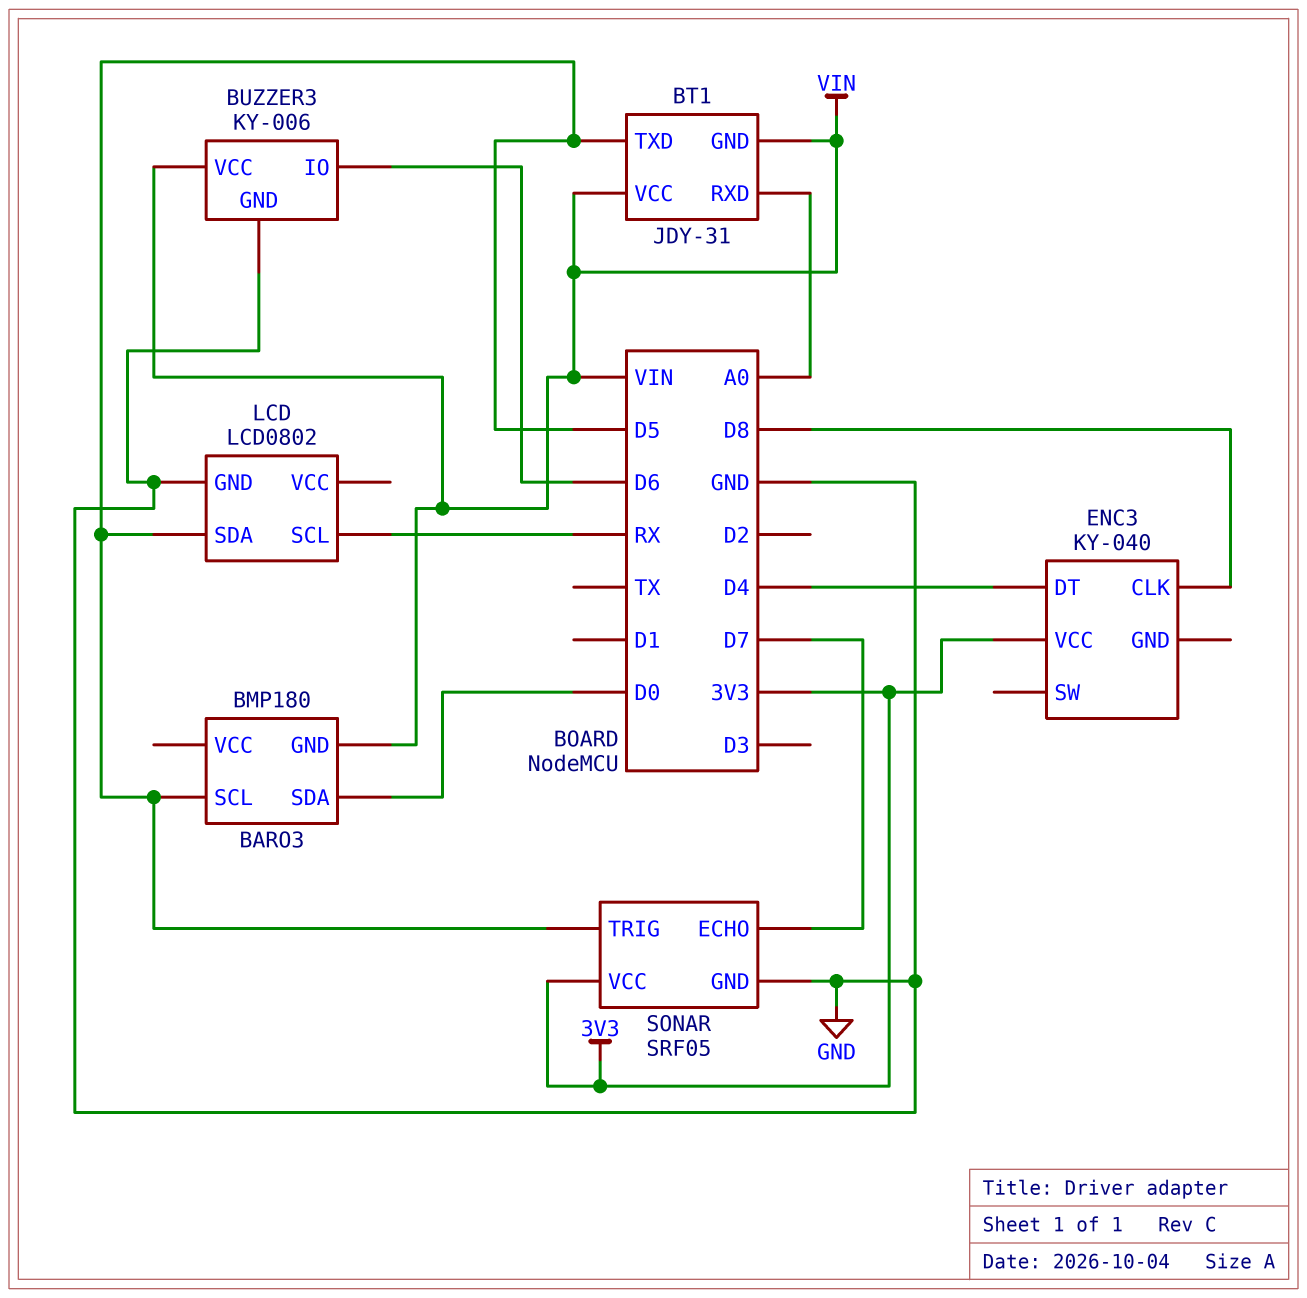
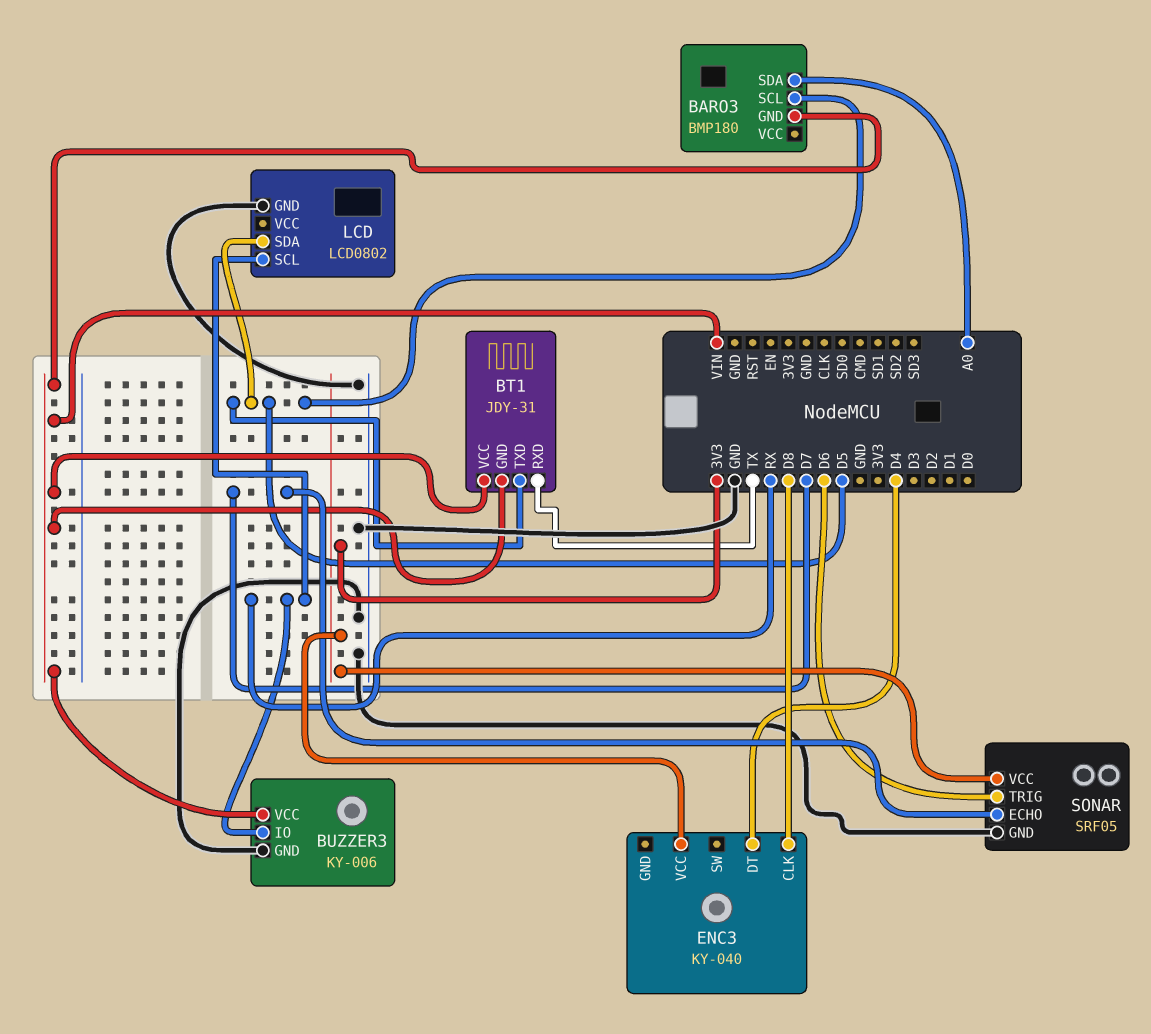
BARO3 pin SDA: D0 -> A0
BT1 pin RXD: A0 -> TX
BUZZER3 pin IO: D6 -> RX
SONAR pin TRIG: D5 -> D6

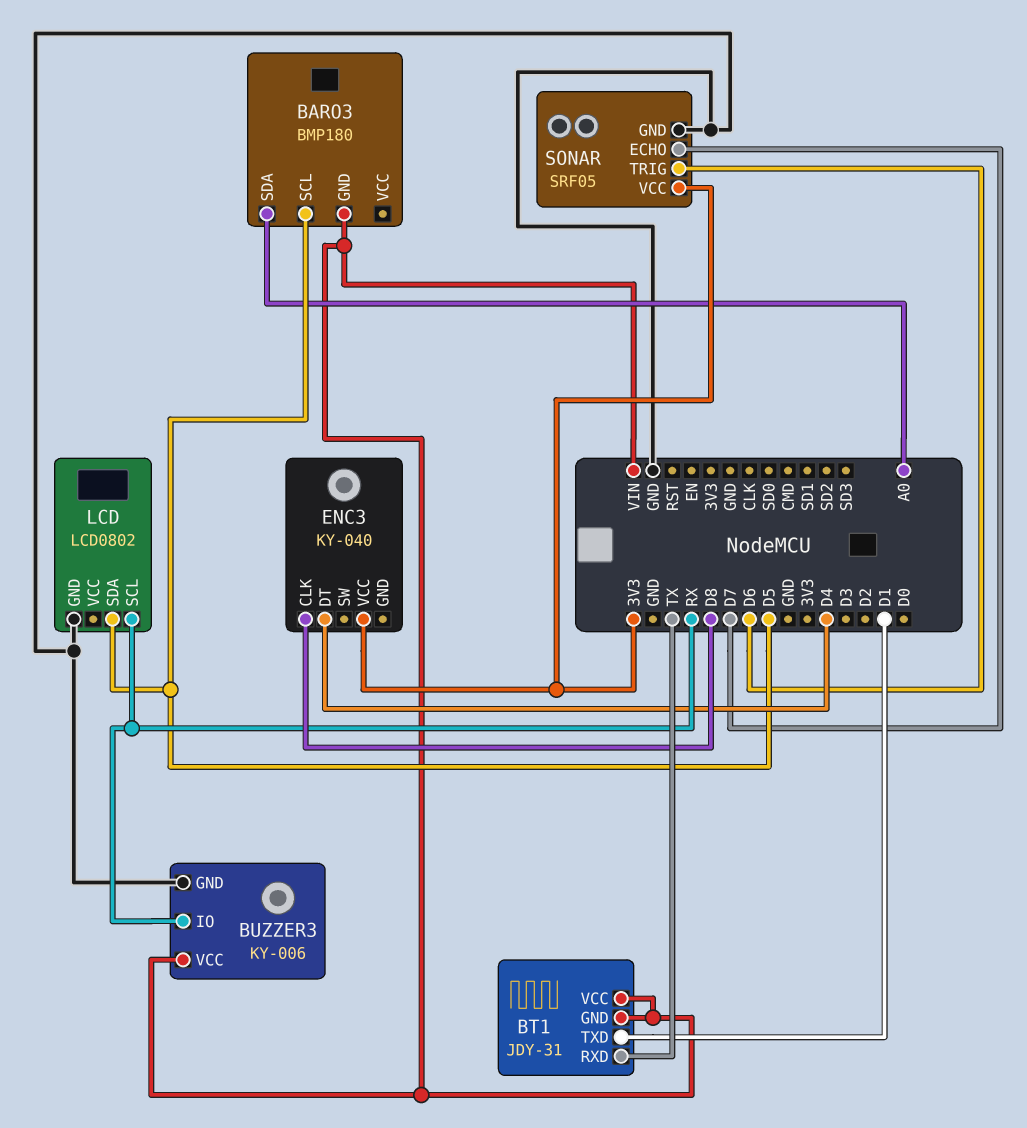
BT1 pin TXD: D5 -> D1

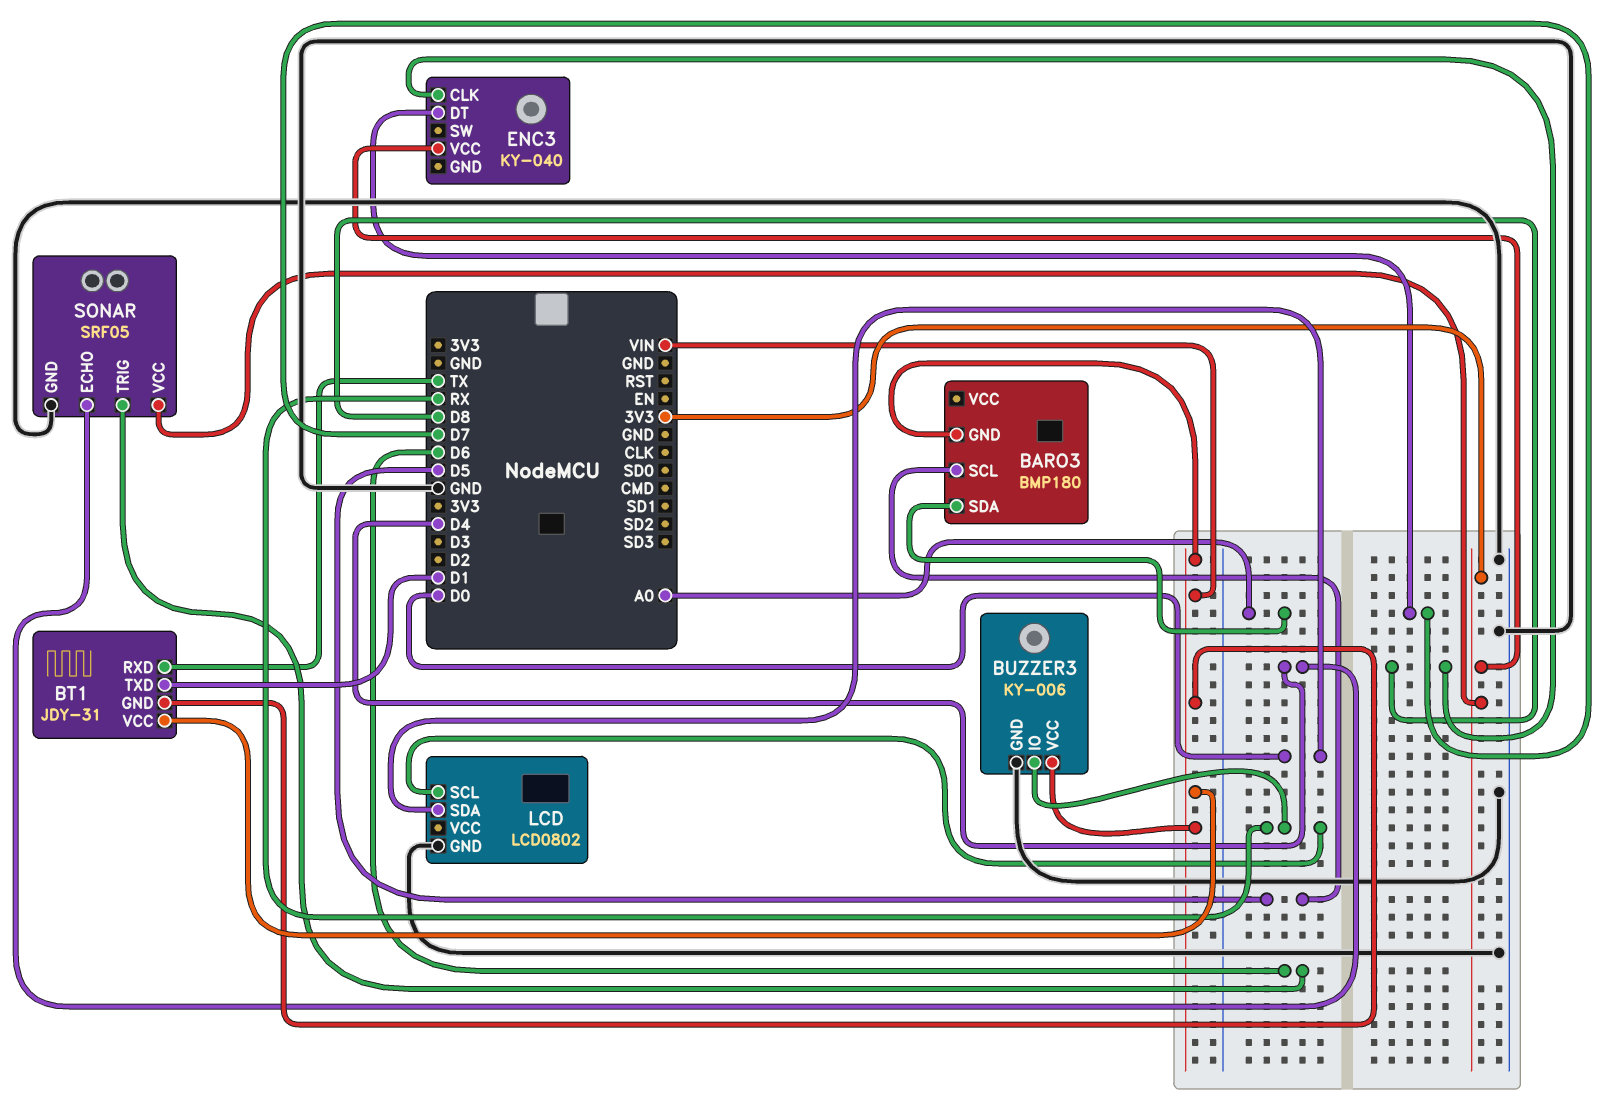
ENC3 pin DT: D4 -> D7
LCD pin SDA: D5 -> D0
SONAR pin ECHO: D7 -> D4

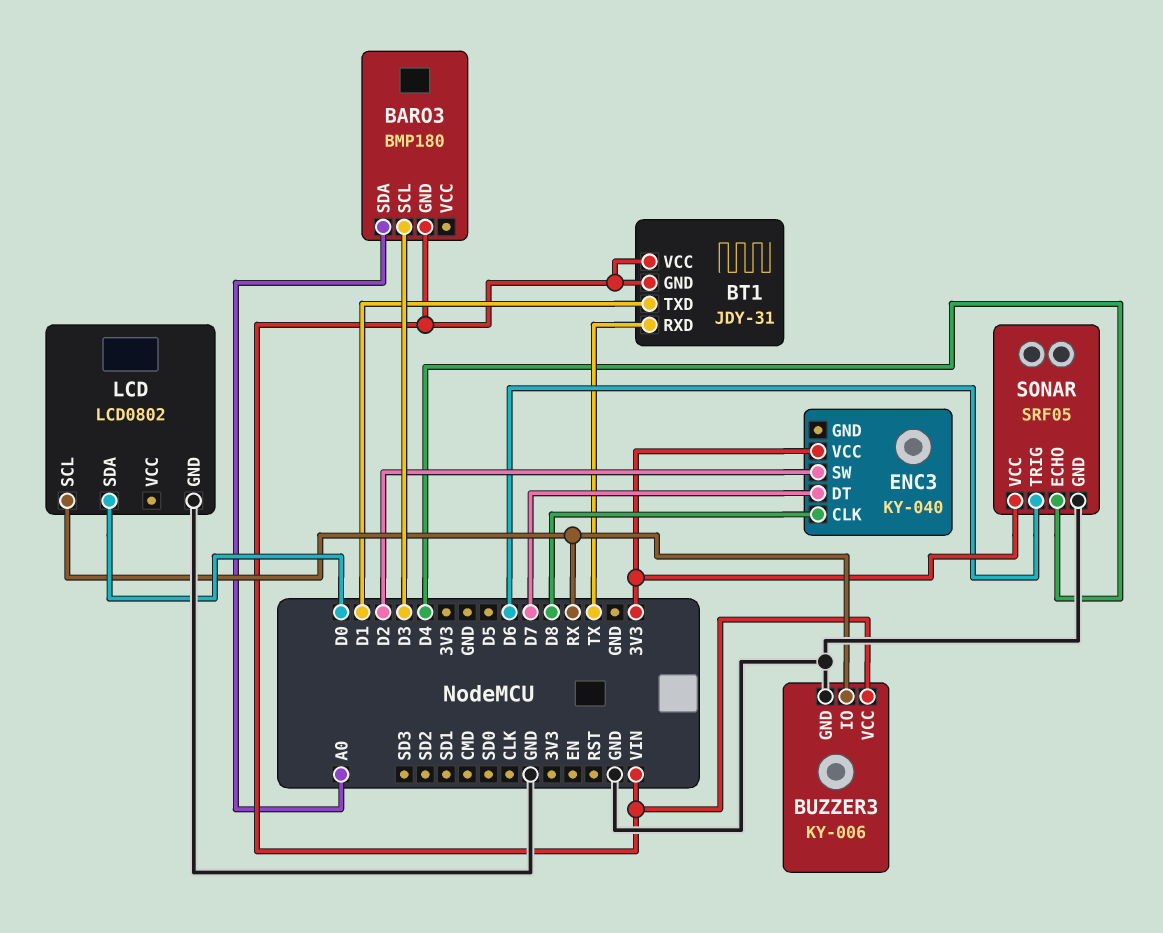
BARO3 pin SCL: D5 -> D3
ENC3 pin SW: none -> D2

